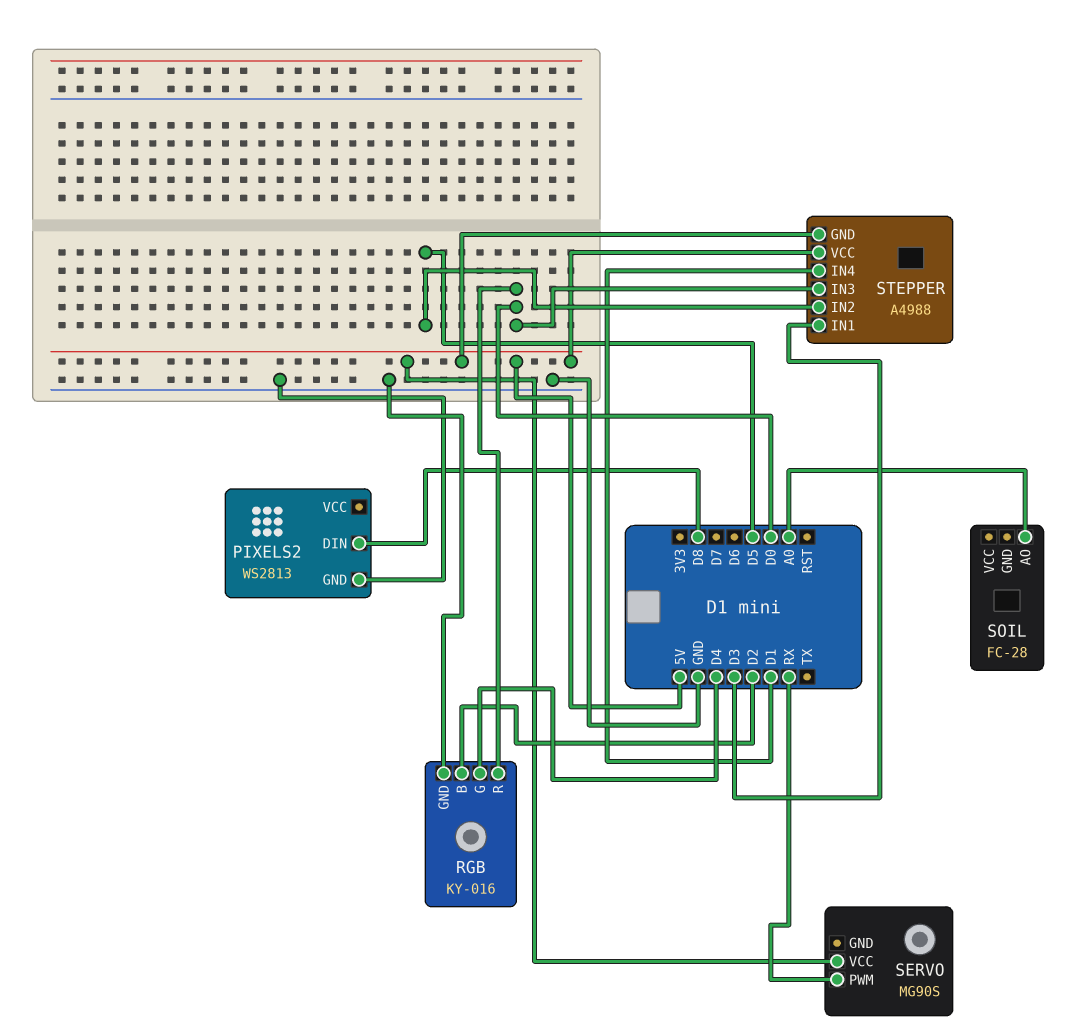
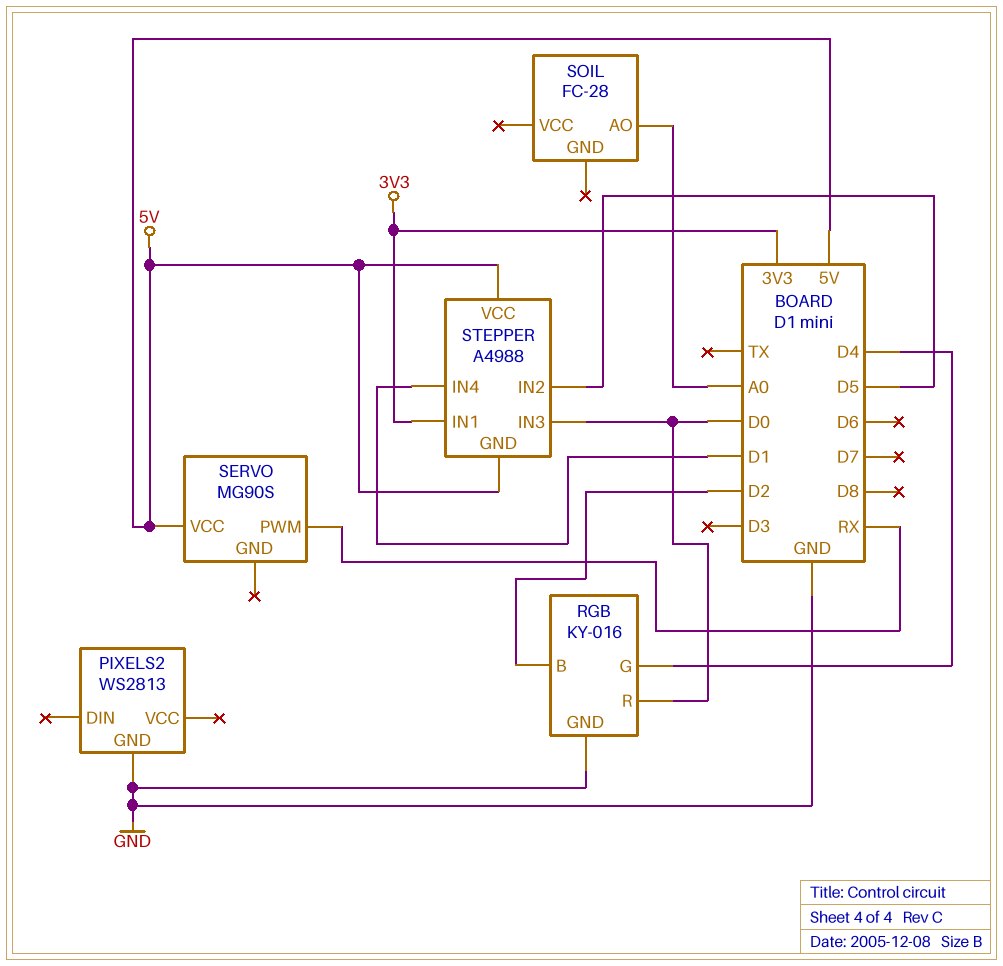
PIXELS2 pin DIN: D8 -> none
STEPPER pin IN1: D3 -> 3V3

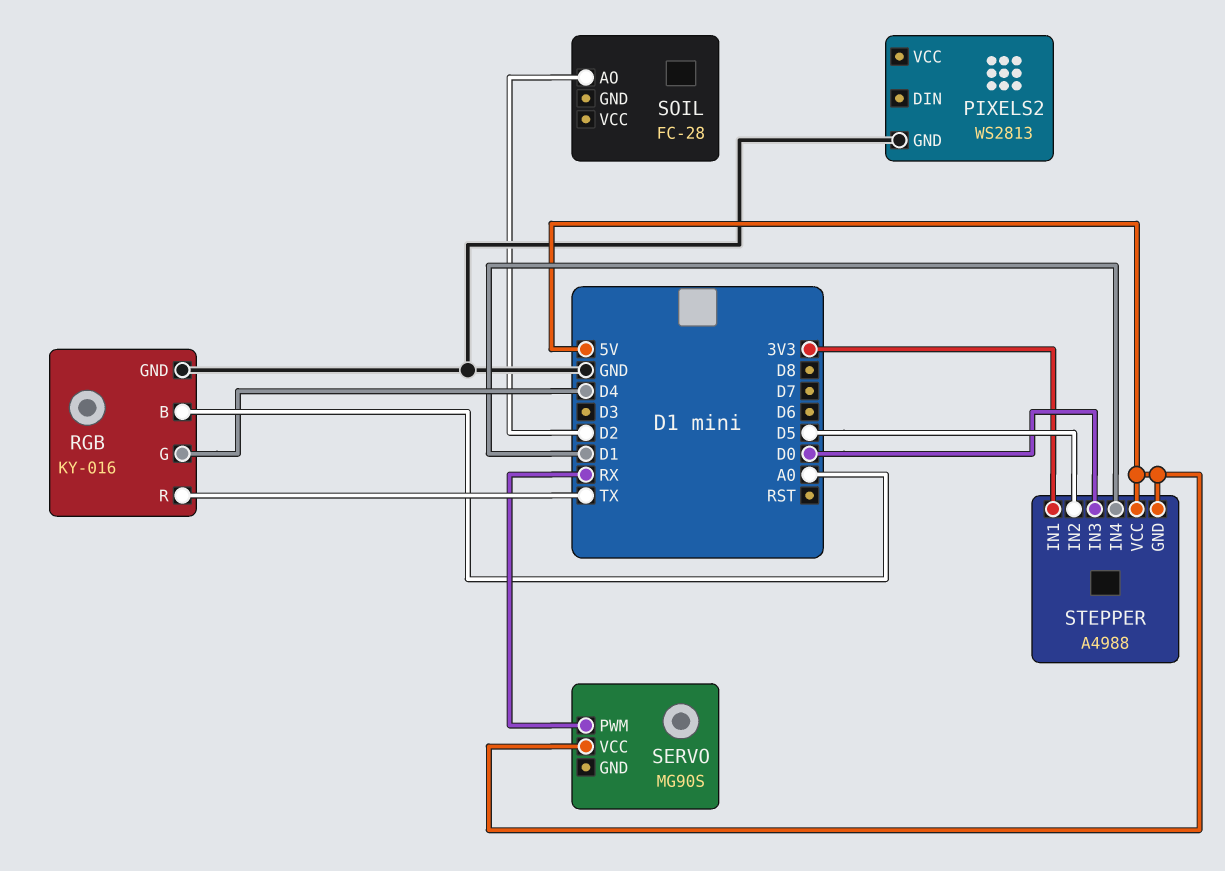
RGB pin B: D2 -> A0
RGB pin R: D0 -> TX
SOIL pin AO: A0 -> D2

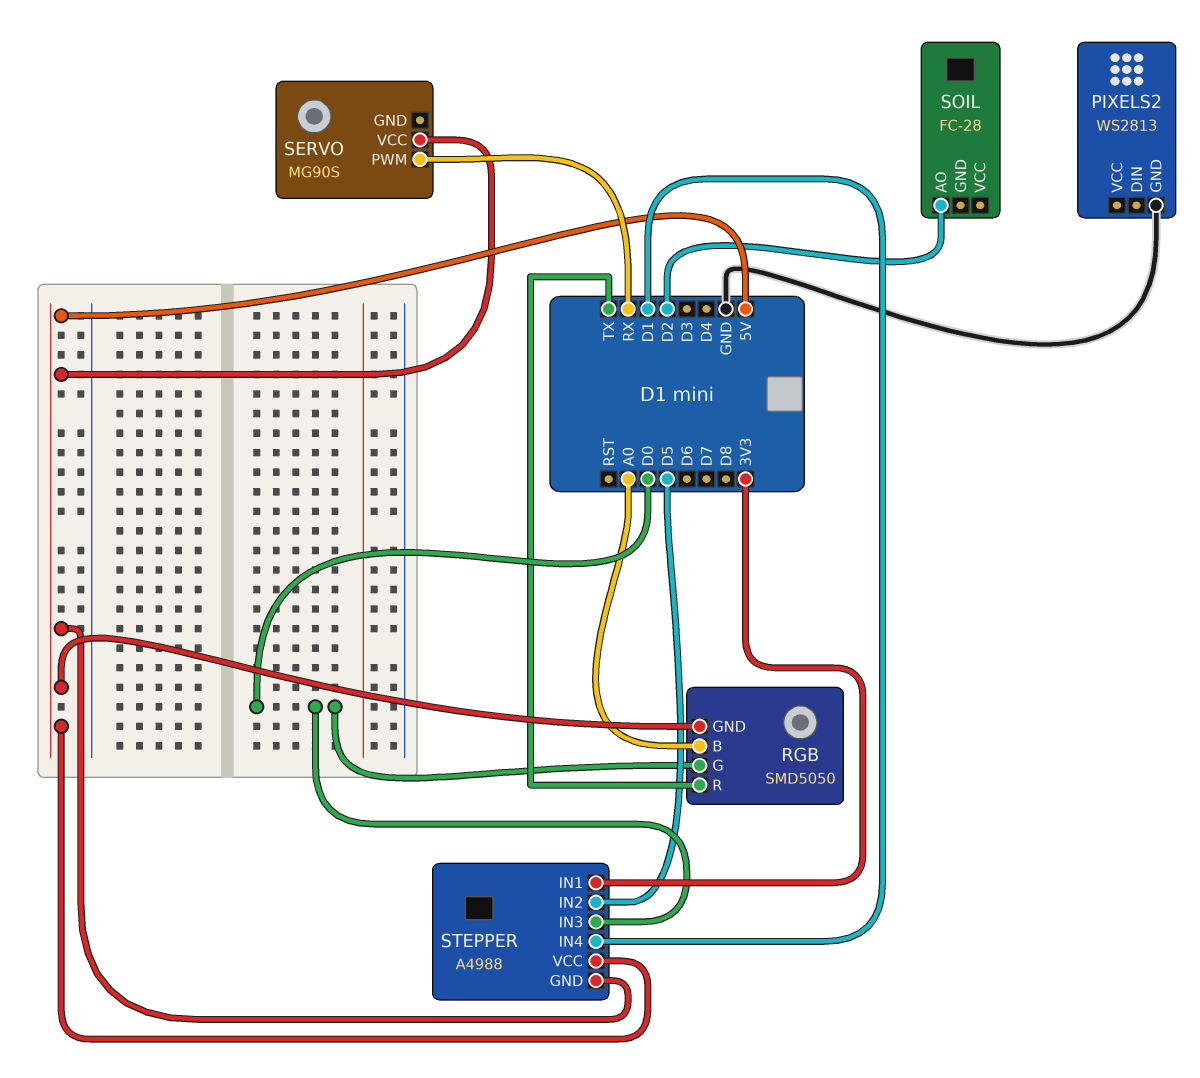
RGB: KY-016 -> SMD5050
RGB pin G: D4 -> D0
RGB pin GND: GND -> 5V

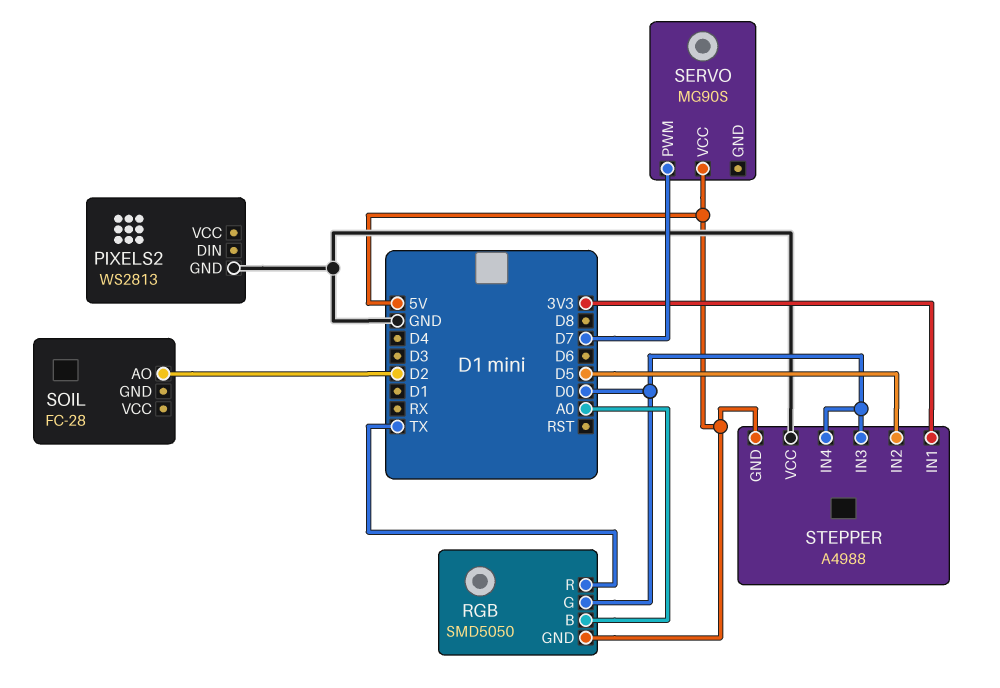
SERVO pin PWM: RX -> D7
STEPPER pin IN4: D1 -> D0
STEPPER pin VCC: 5V -> GND

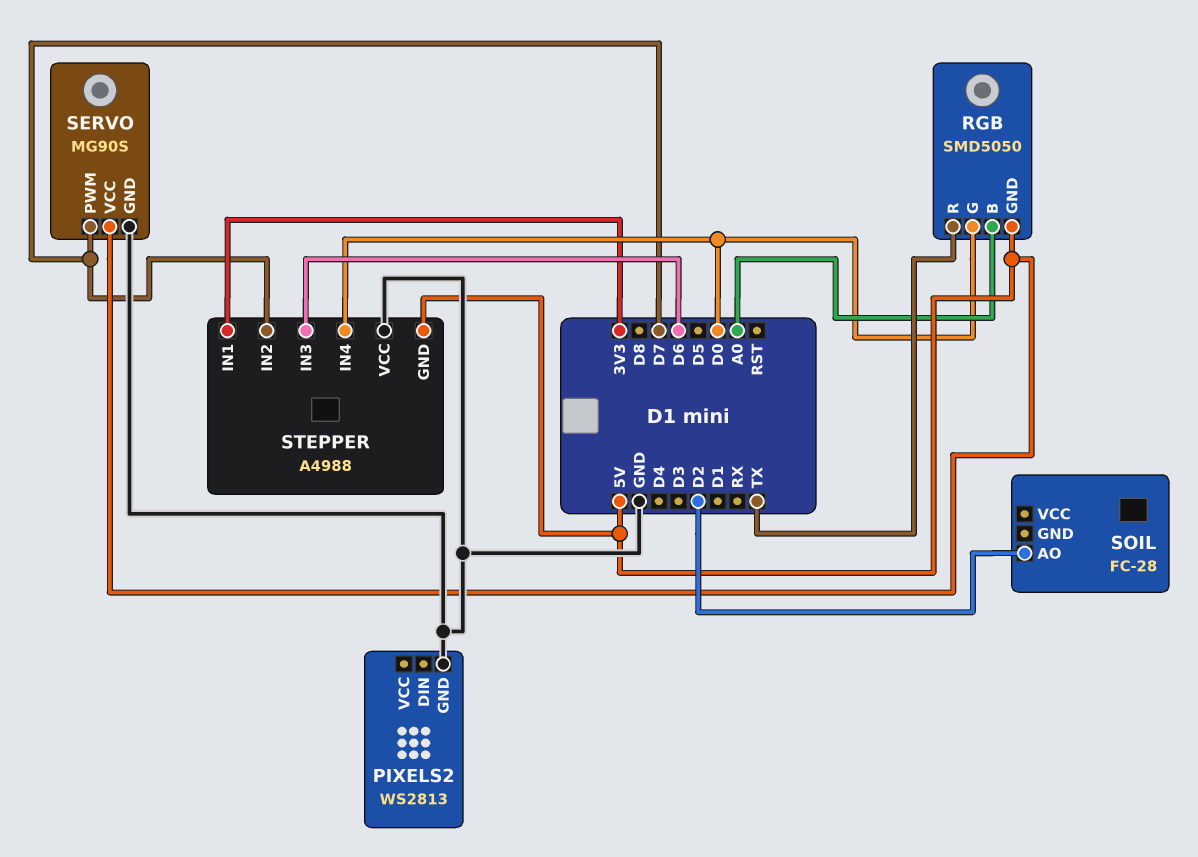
SERVO pin GND: none -> GND
STEPPER pin IN2: D5 -> D7
STEPPER pin IN3: D0 -> D6

